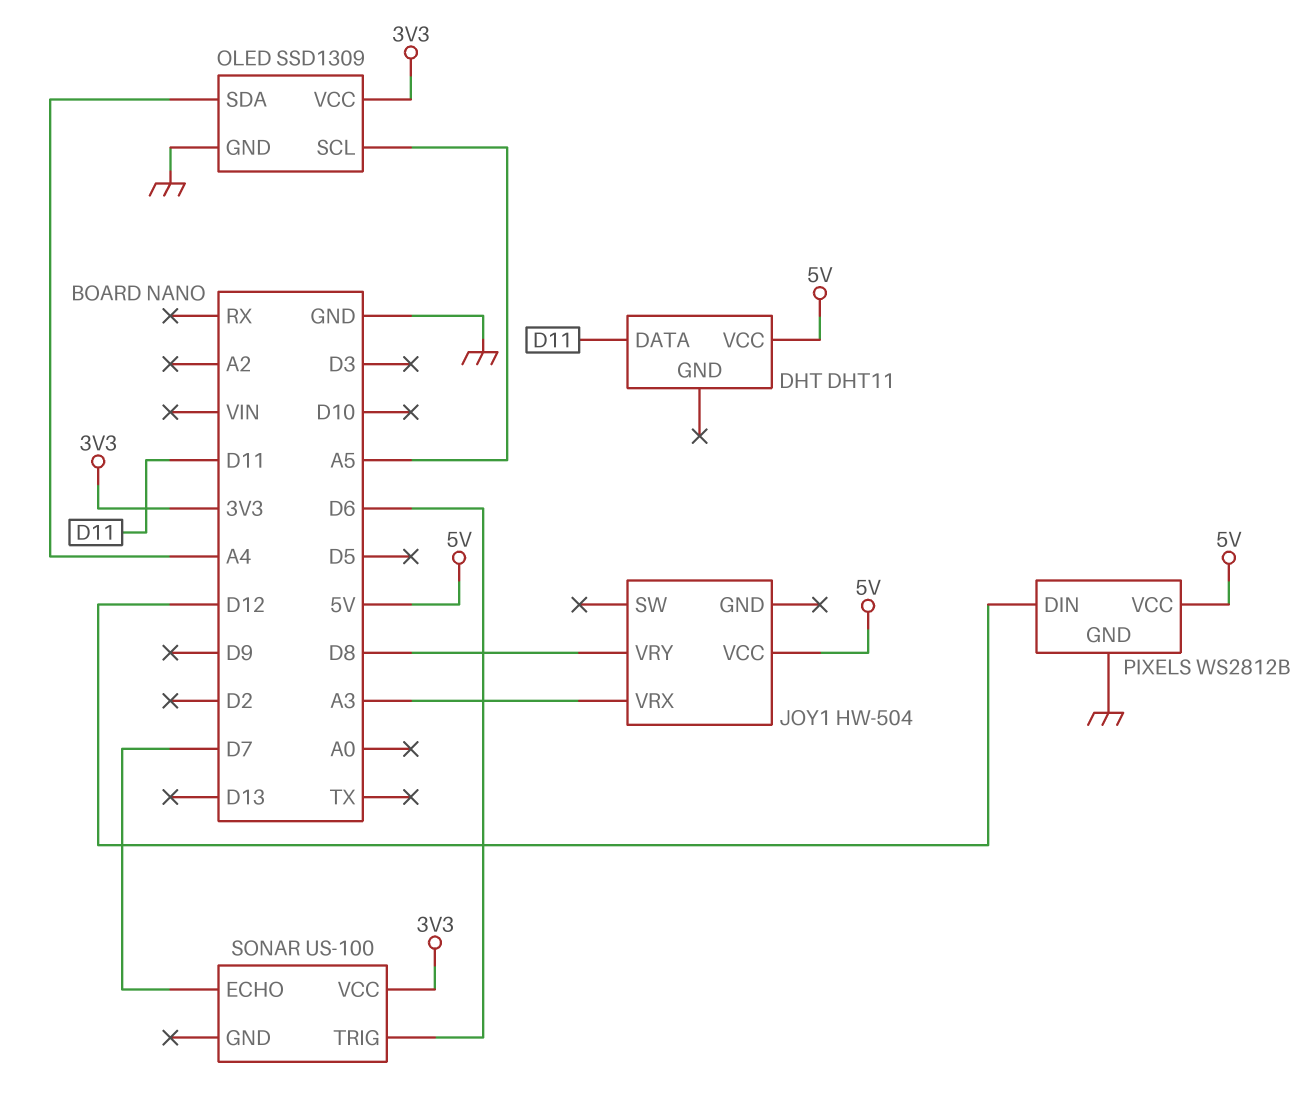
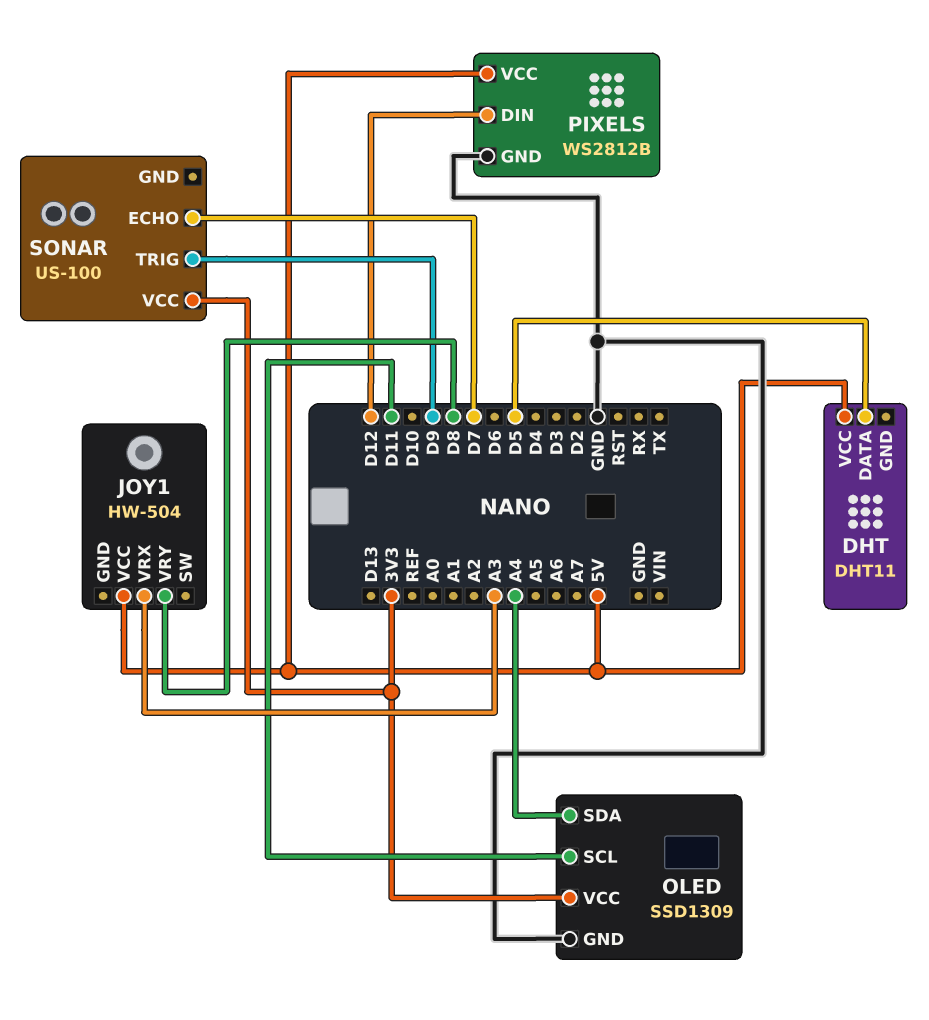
DHT pin DATA: D11 -> D5
OLED pin SCL: A5 -> D11
SONAR pin TRIG: D6 -> D9

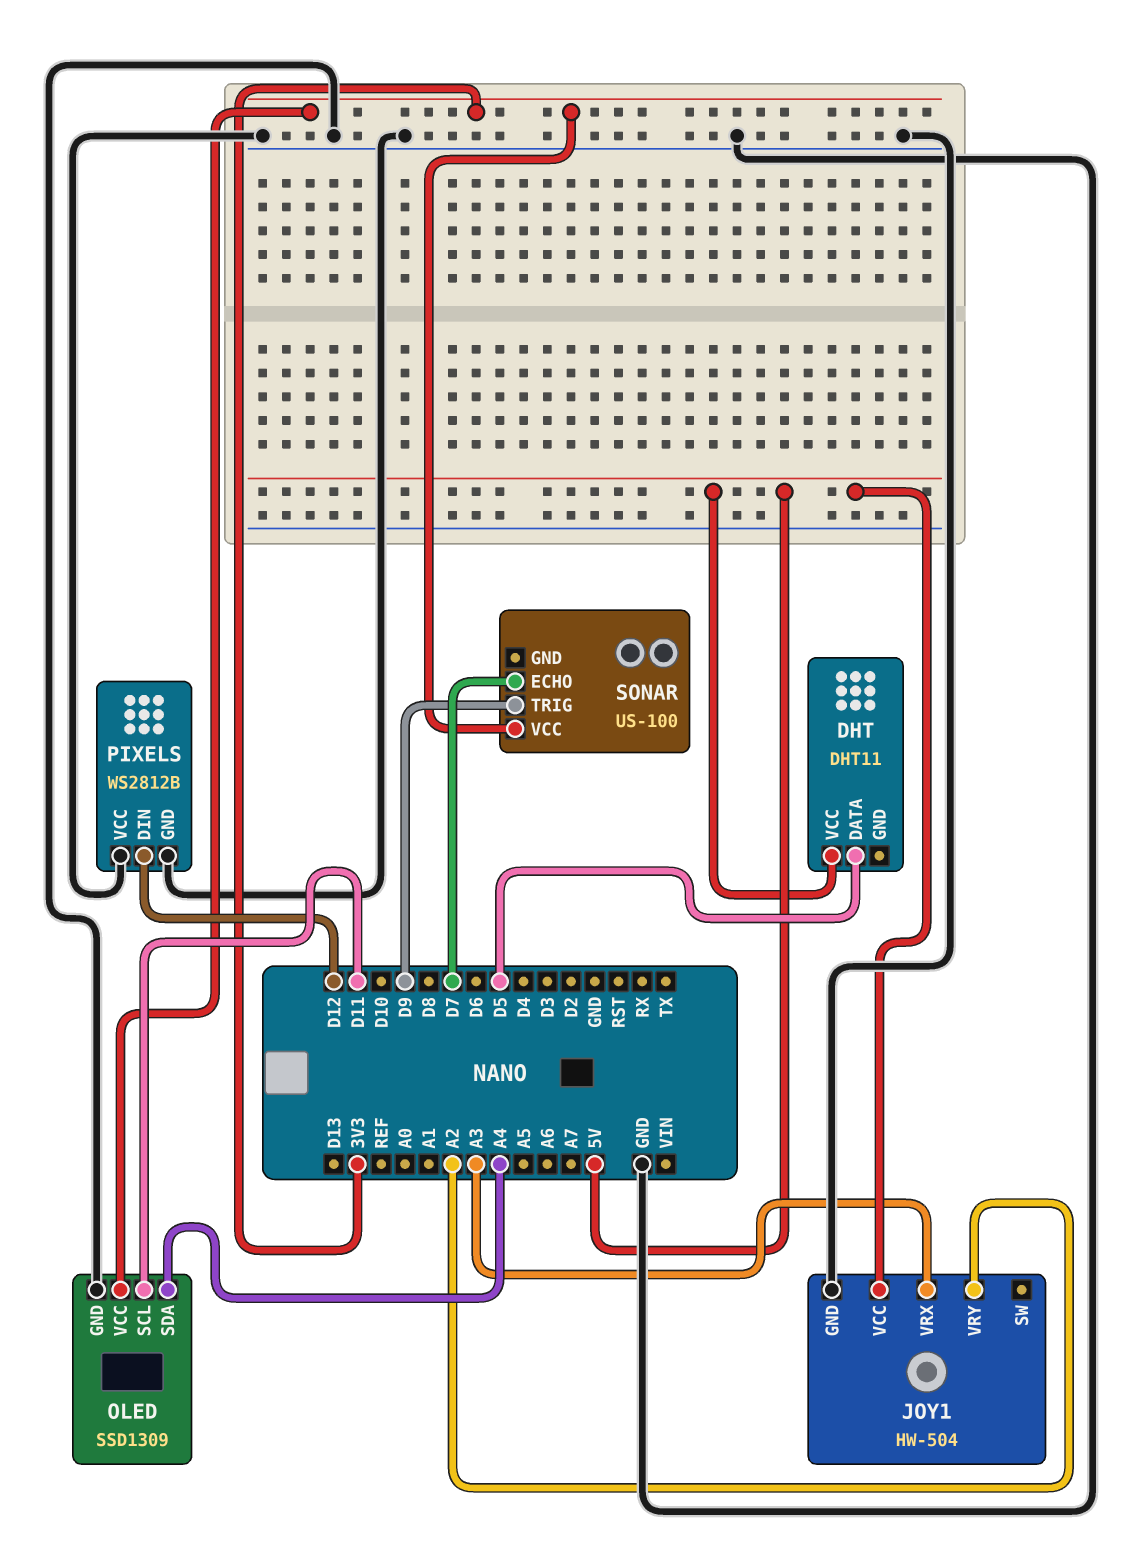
JOY1 pin GND: none -> GND
JOY1 pin VRY: D8 -> A2
PIXELS pin VCC: 5V -> GND

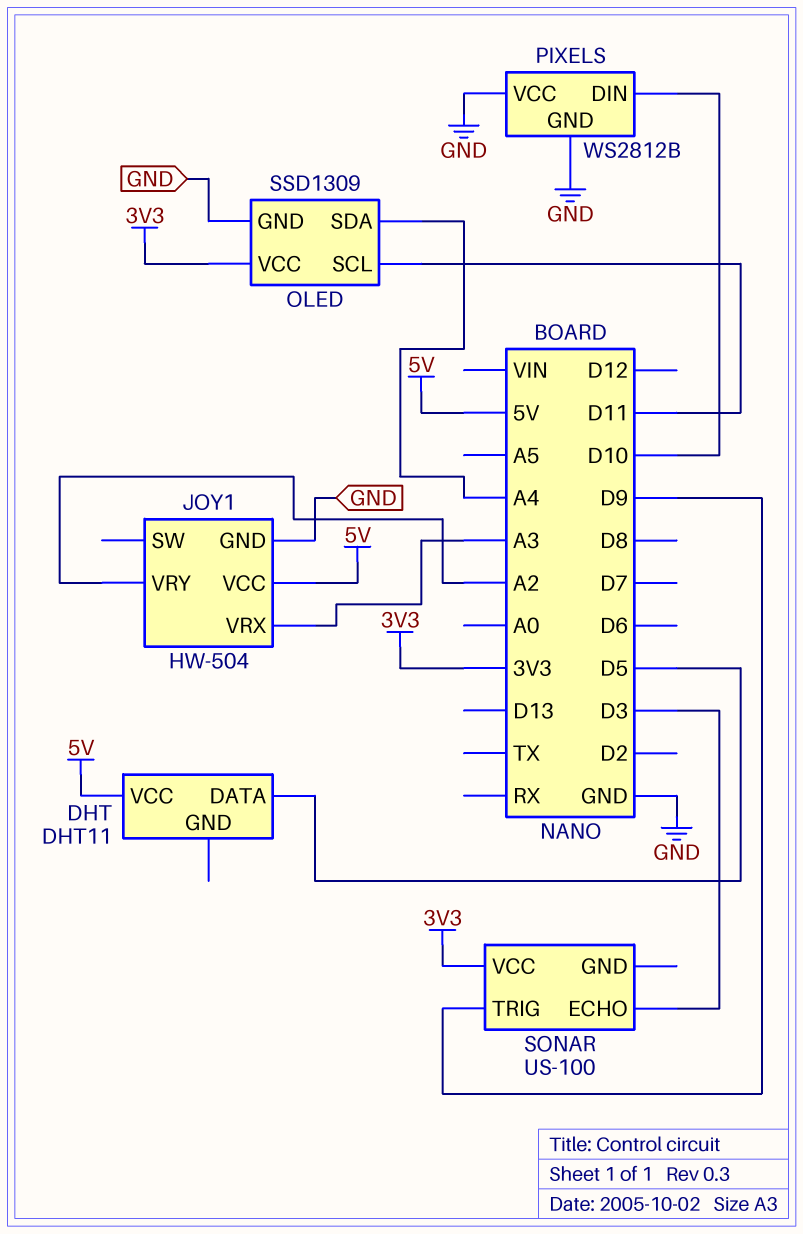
PIXELS pin DIN: D12 -> D10
SONAR pin ECHO: D7 -> D3

